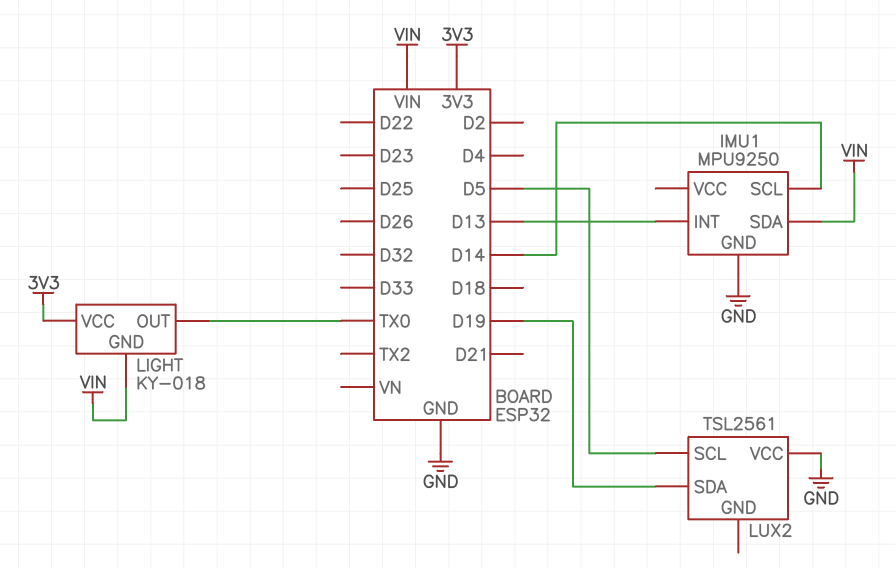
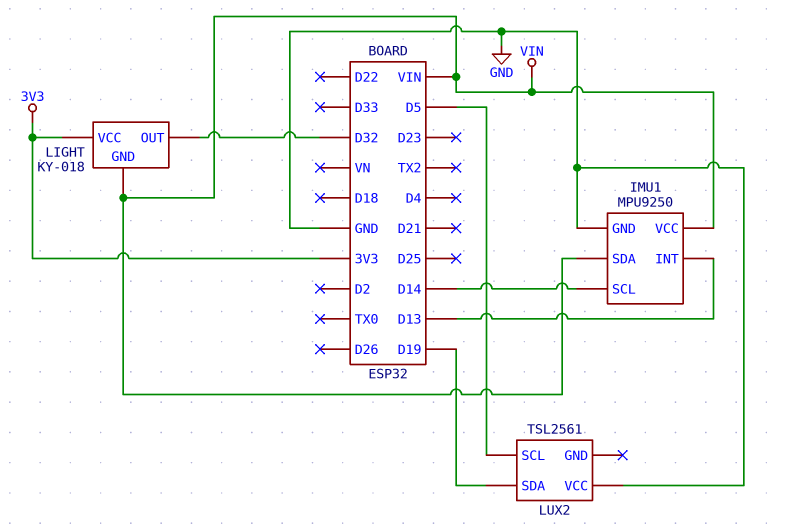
IMU1 pin VCC: none -> VIN
LIGHT pin OUT: TX0 -> D32

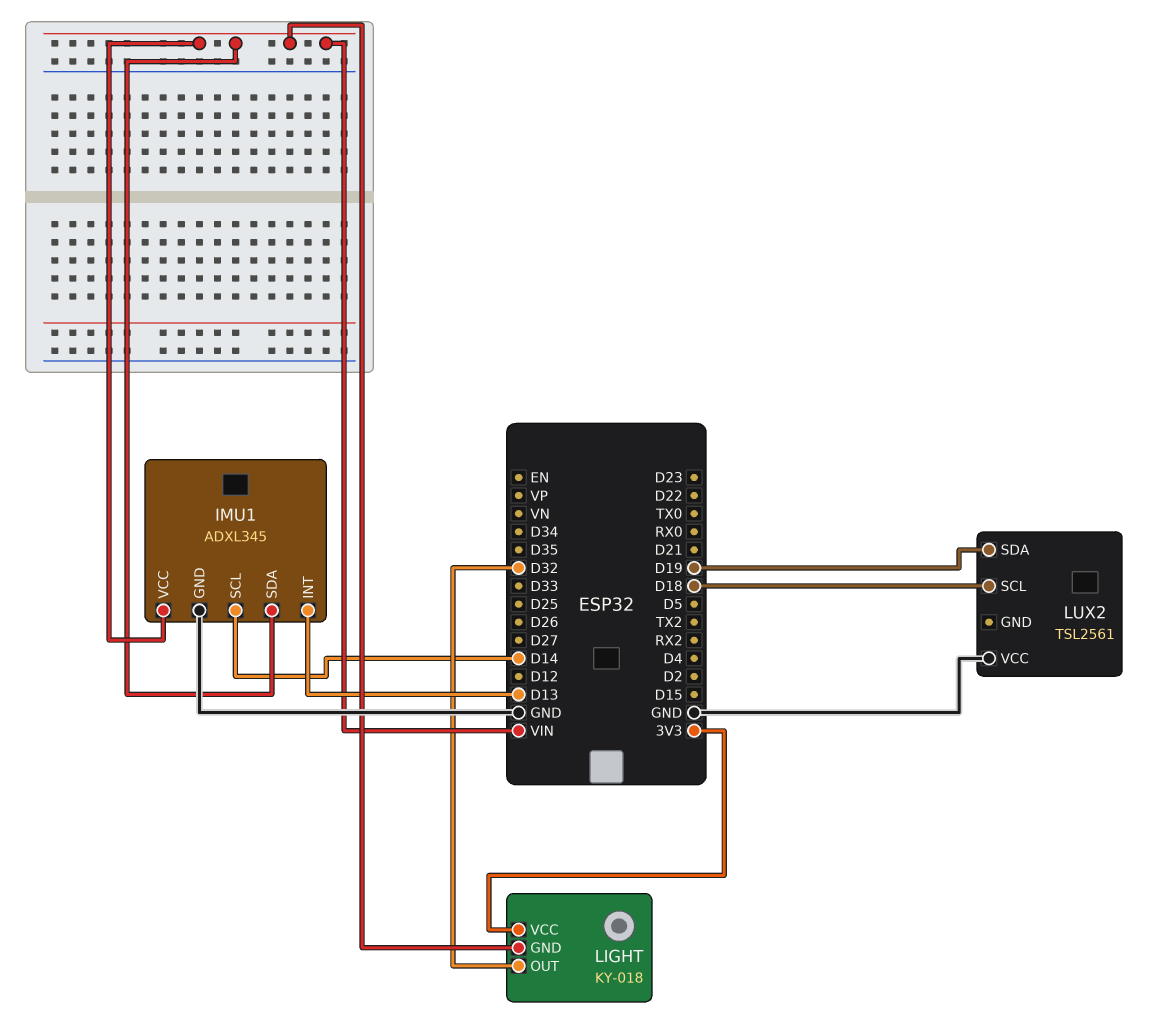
IMU1: MPU9250 -> ADXL345
LUX2 pin SCL: D5 -> D18

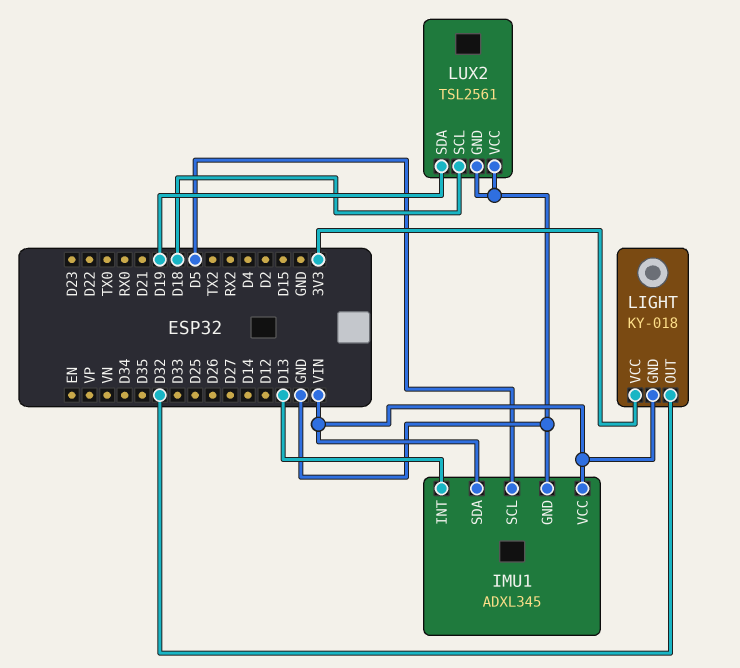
IMU1 pin SCL: D14 -> D5
LUX2 pin GND: none -> GND

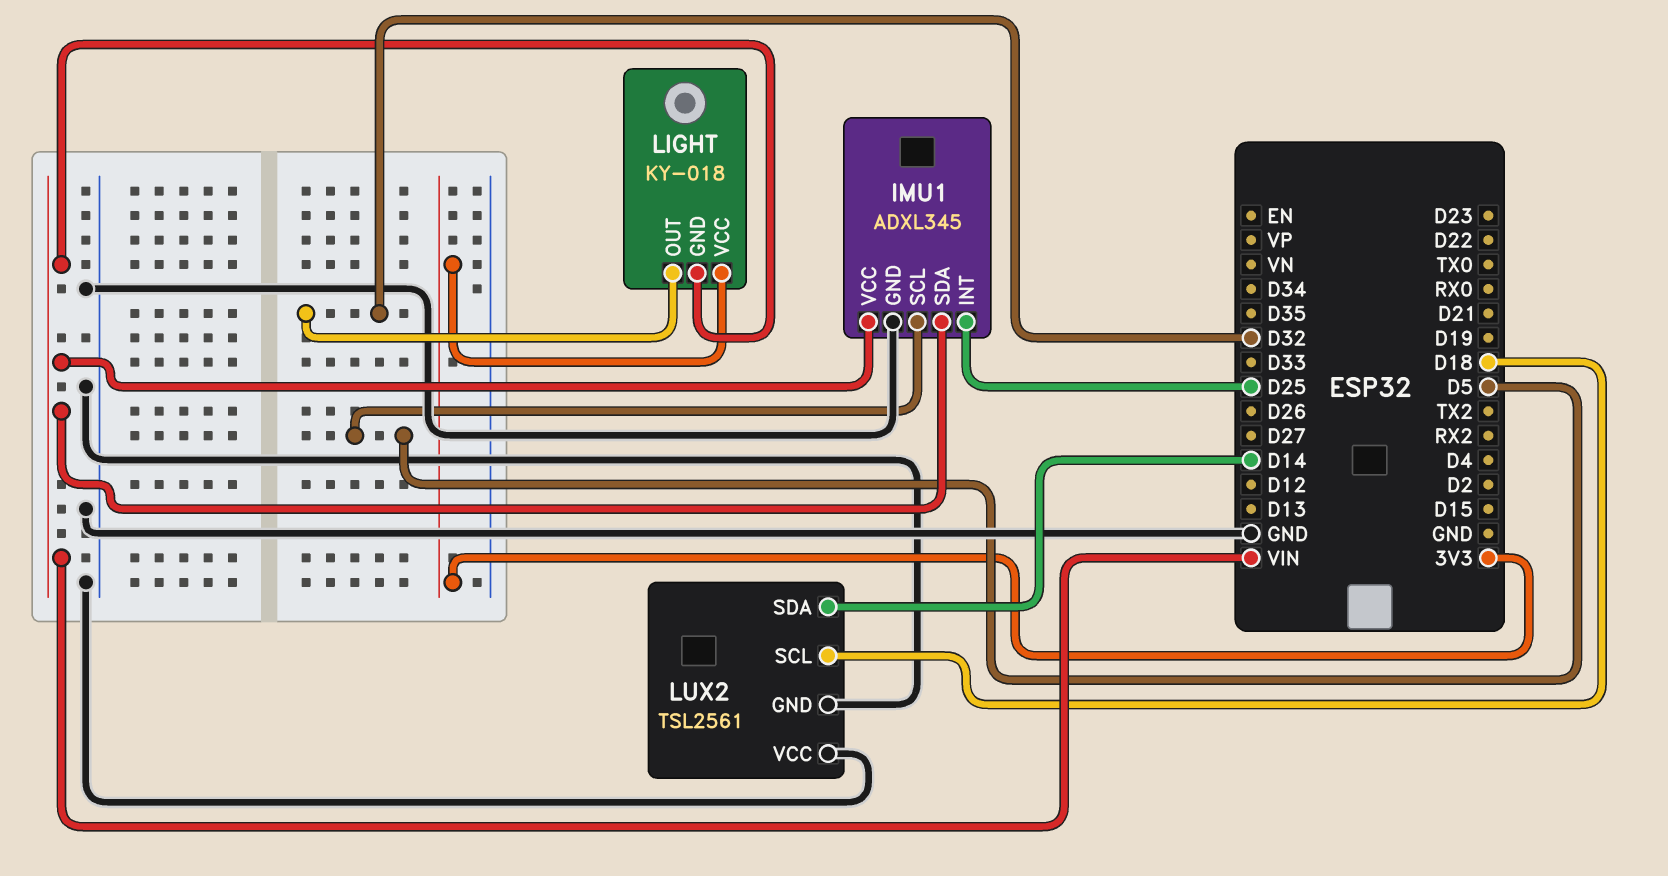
IMU1 pin INT: D13 -> D25
LUX2 pin SDA: D19 -> D14

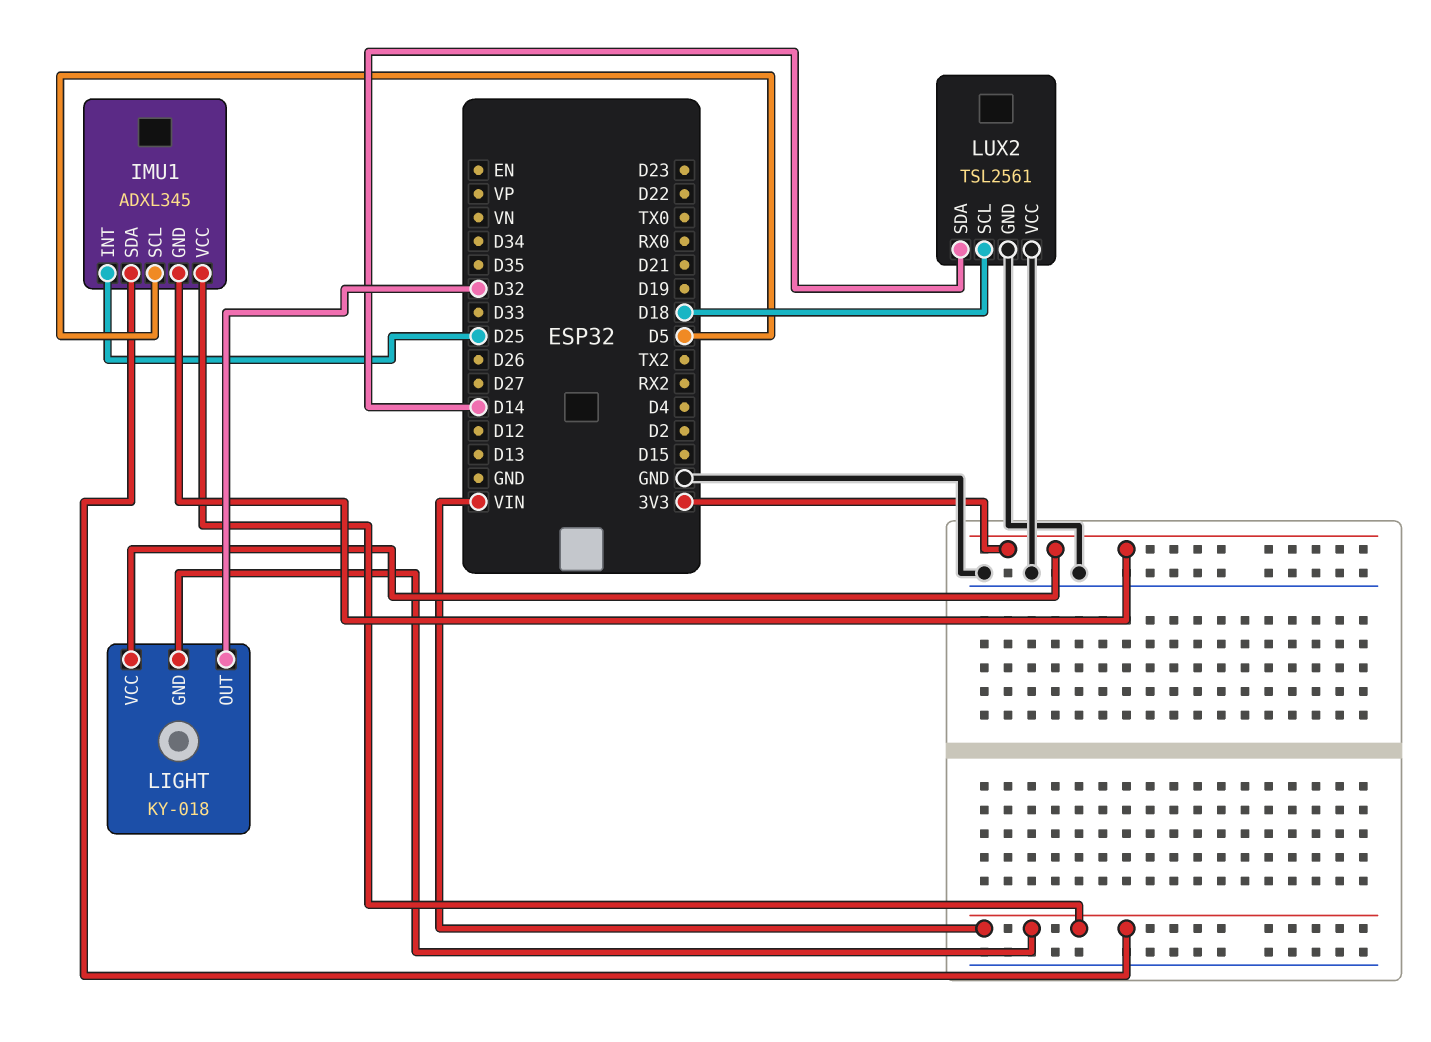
IMU1 pin GND: GND -> 3V3

